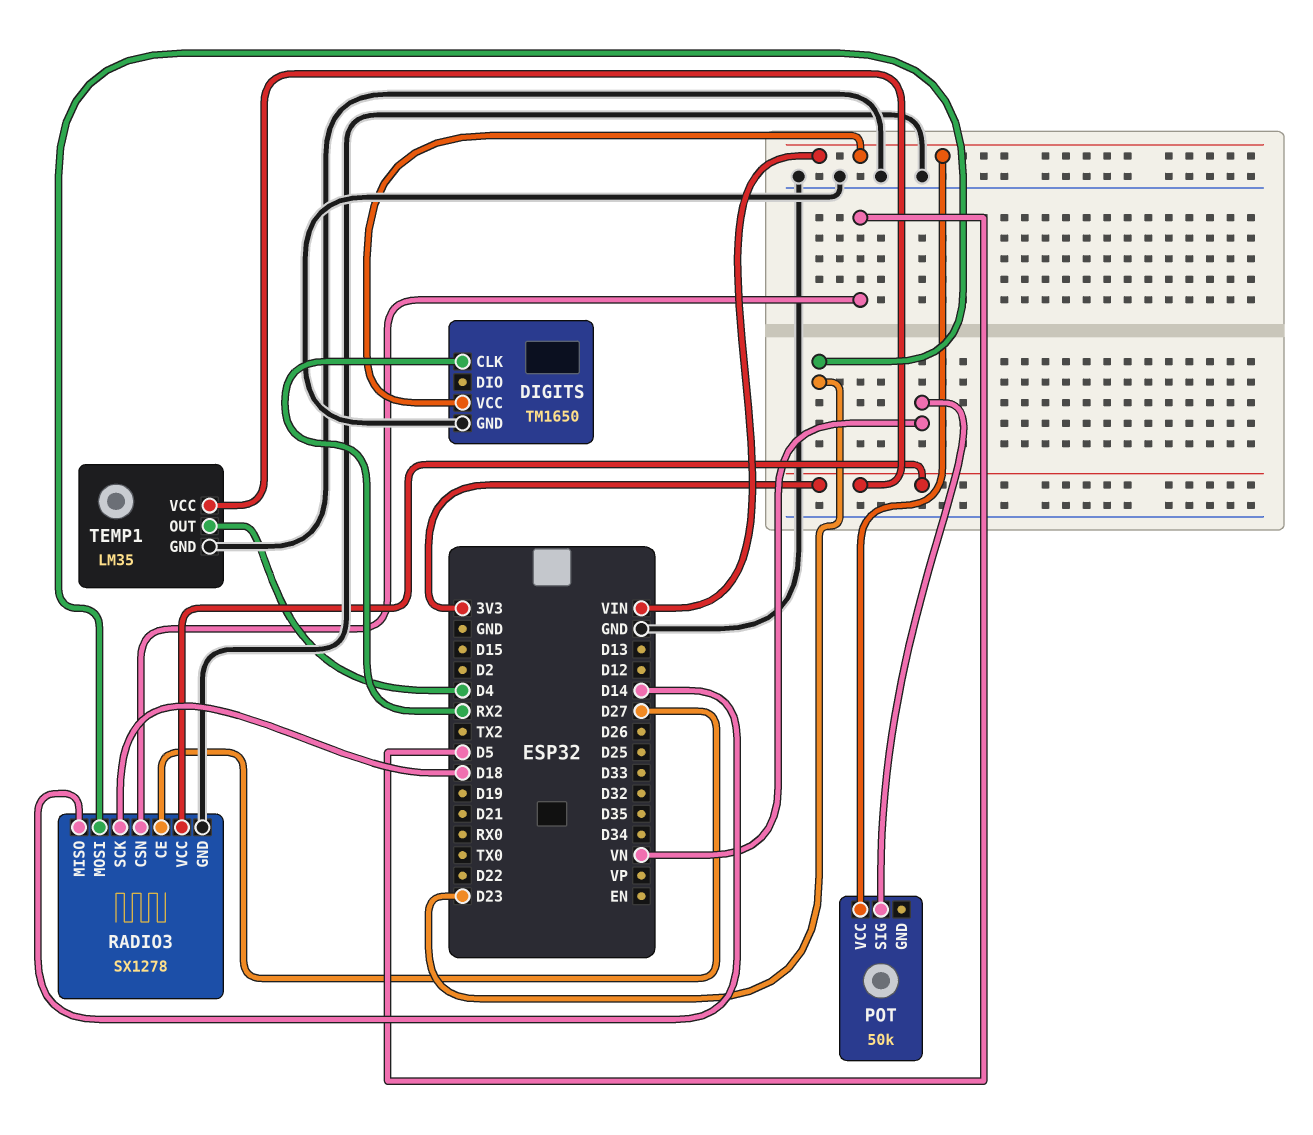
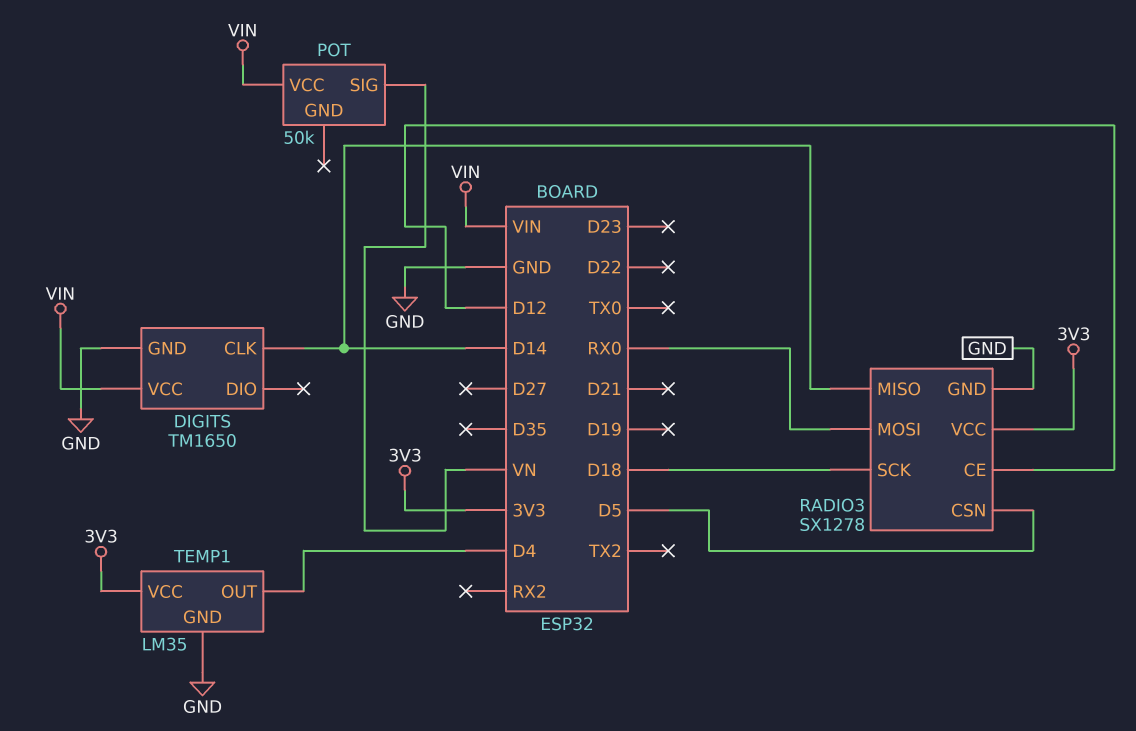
DIGITS pin CLK: RX2 -> D14
RADIO3 pin CE: D27 -> D12
RADIO3 pin MOSI: D23 -> RX0

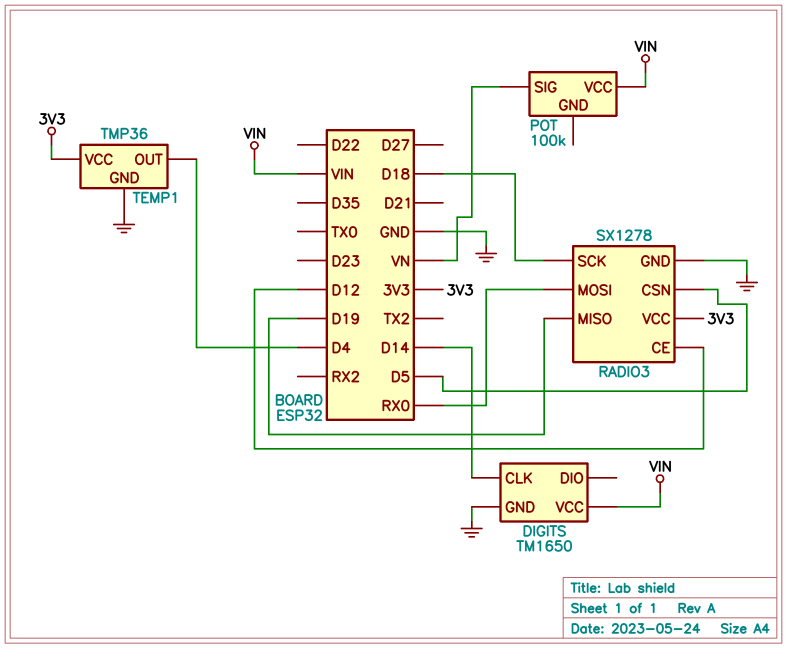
POT: 50k -> 100k
RADIO3 pin MISO: D14 -> D19
TEMP1: LM35 -> TMP36

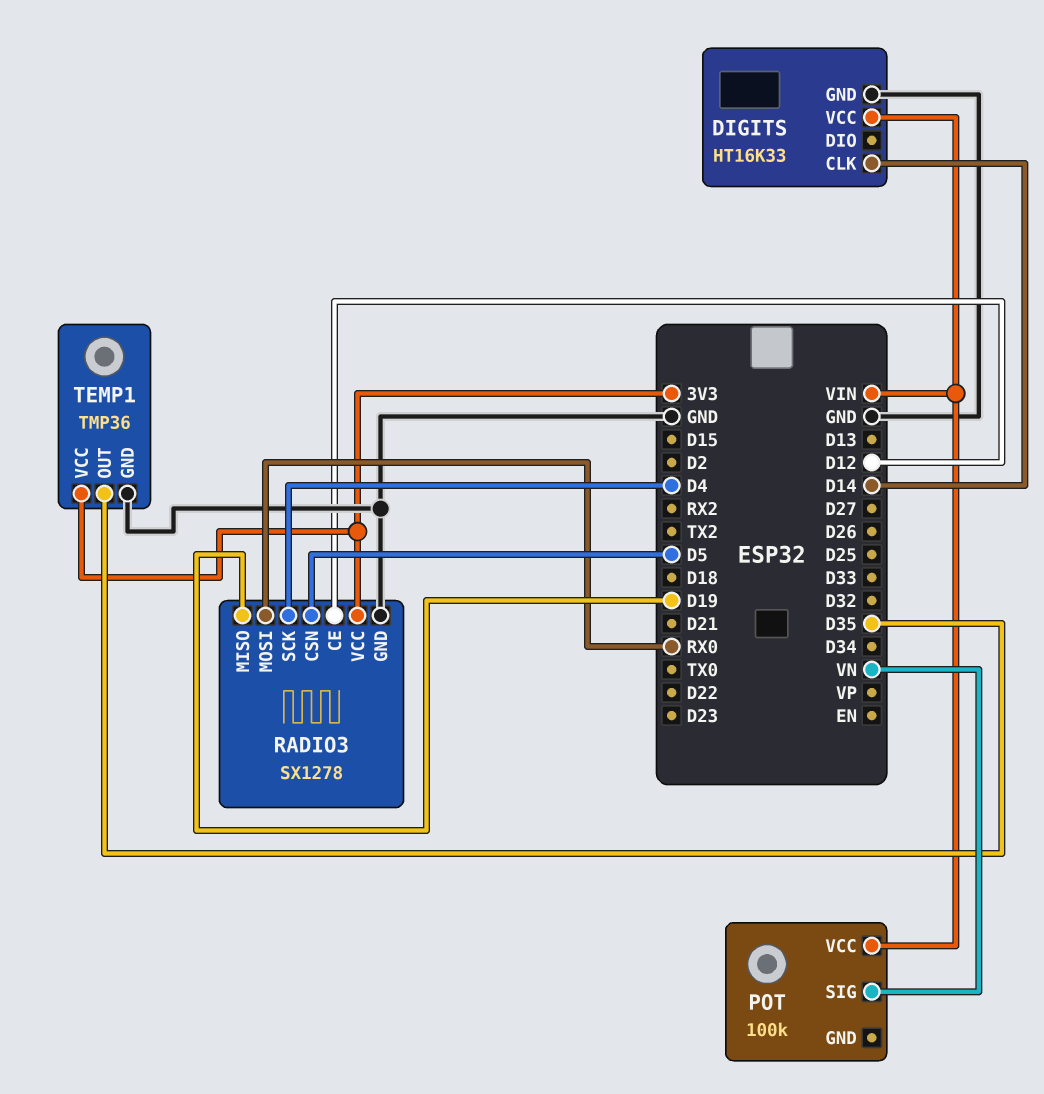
DIGITS: TM1650 -> HT16K33
RADIO3 pin SCK: D18 -> D4
TEMP1 pin OUT: D4 -> D35

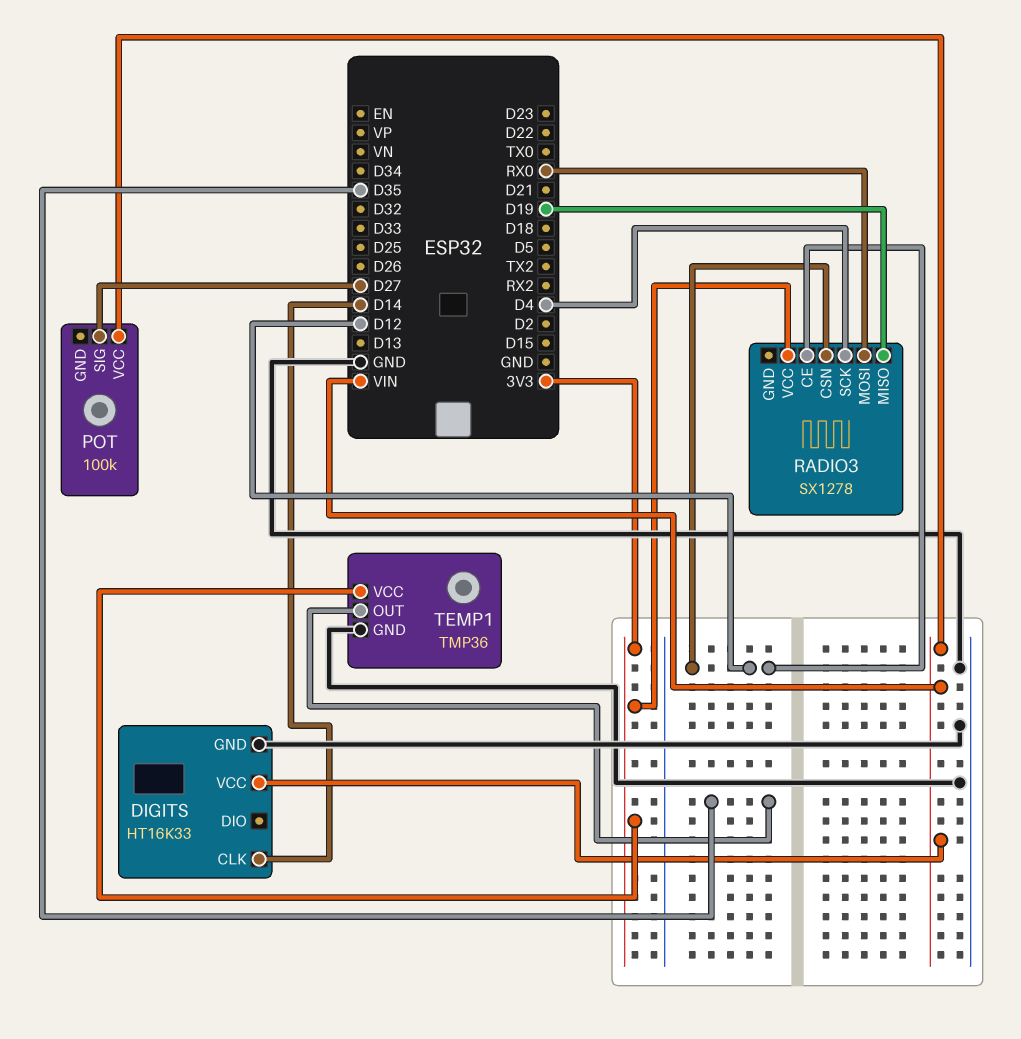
POT pin SIG: VN -> D27
RADIO3 pin CSN: D5 -> D12
RADIO3 pin GND: GND -> none

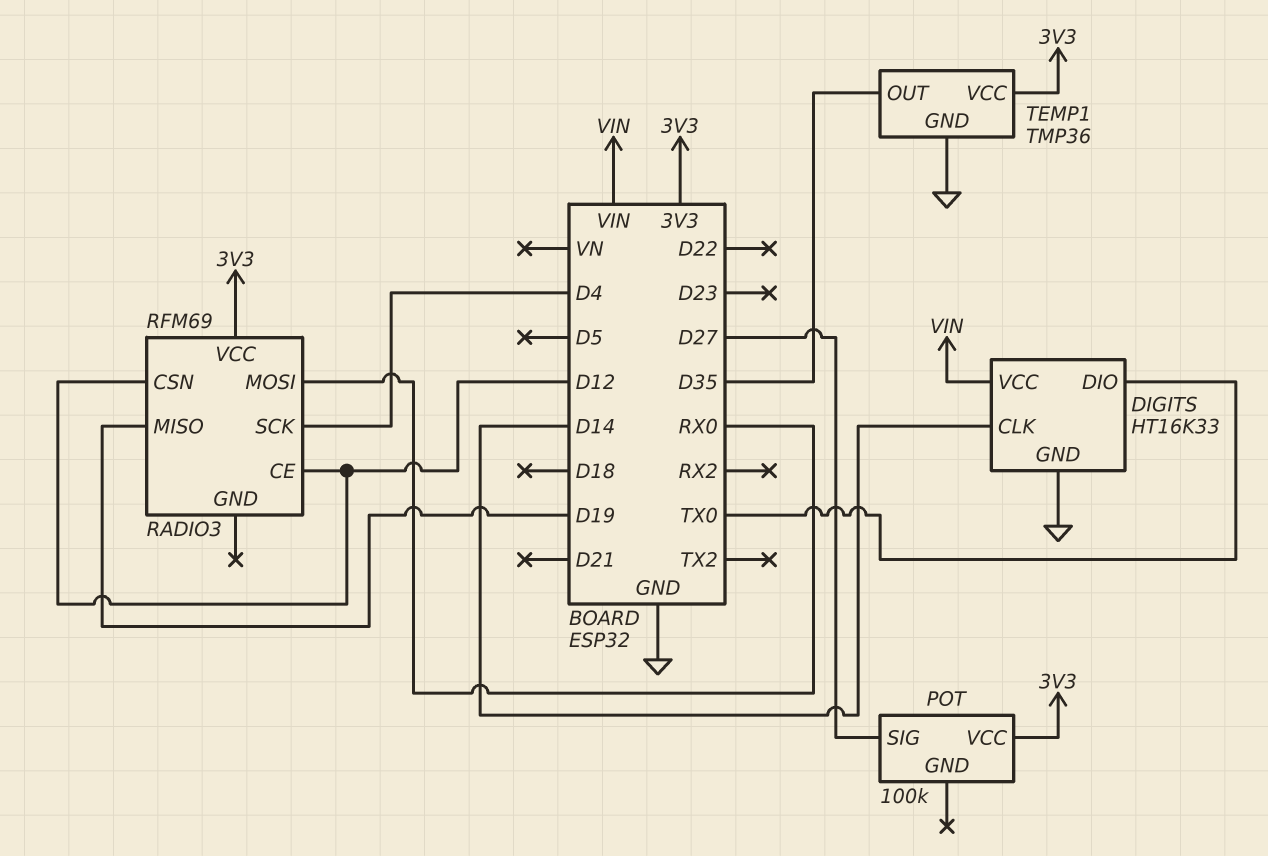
DIGITS pin DIO: none -> TX0
POT pin VCC: VIN -> 3V3
RADIO3: SX1278 -> RFM69

